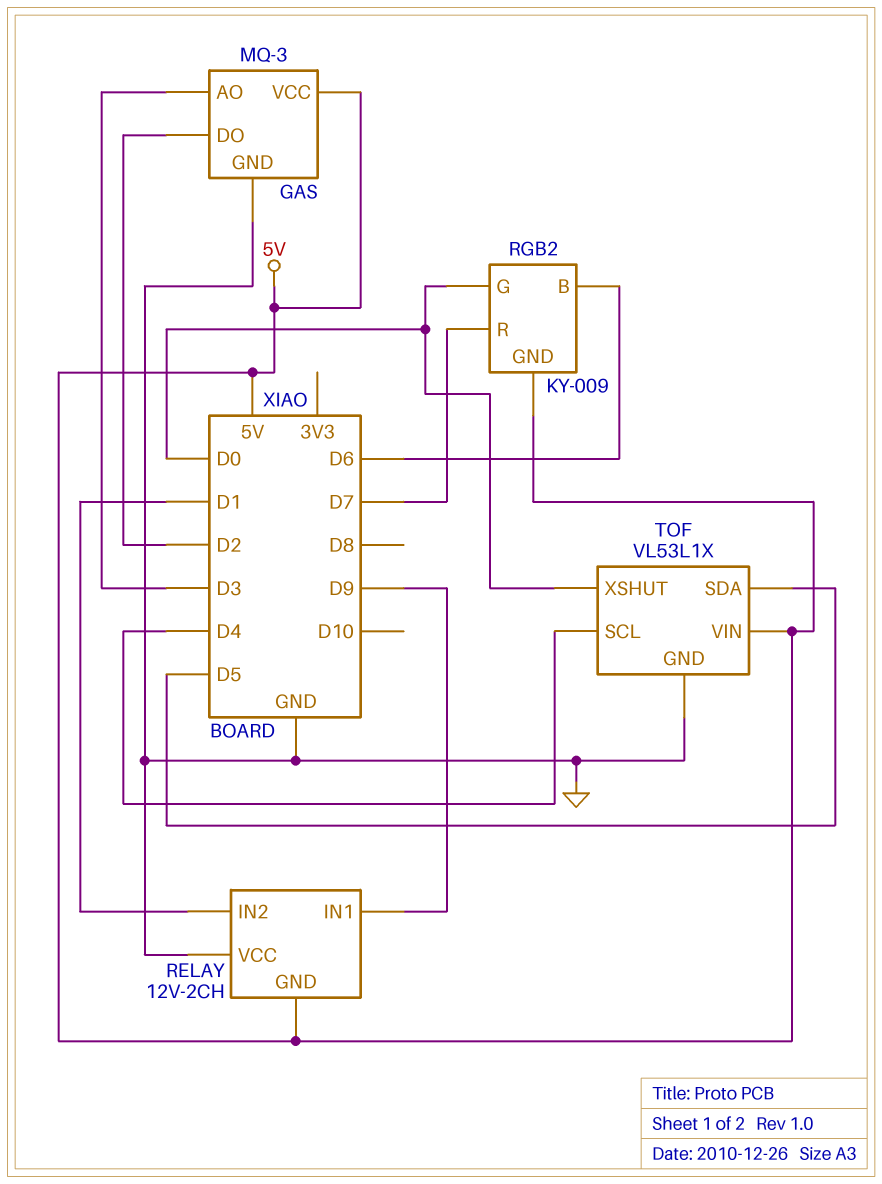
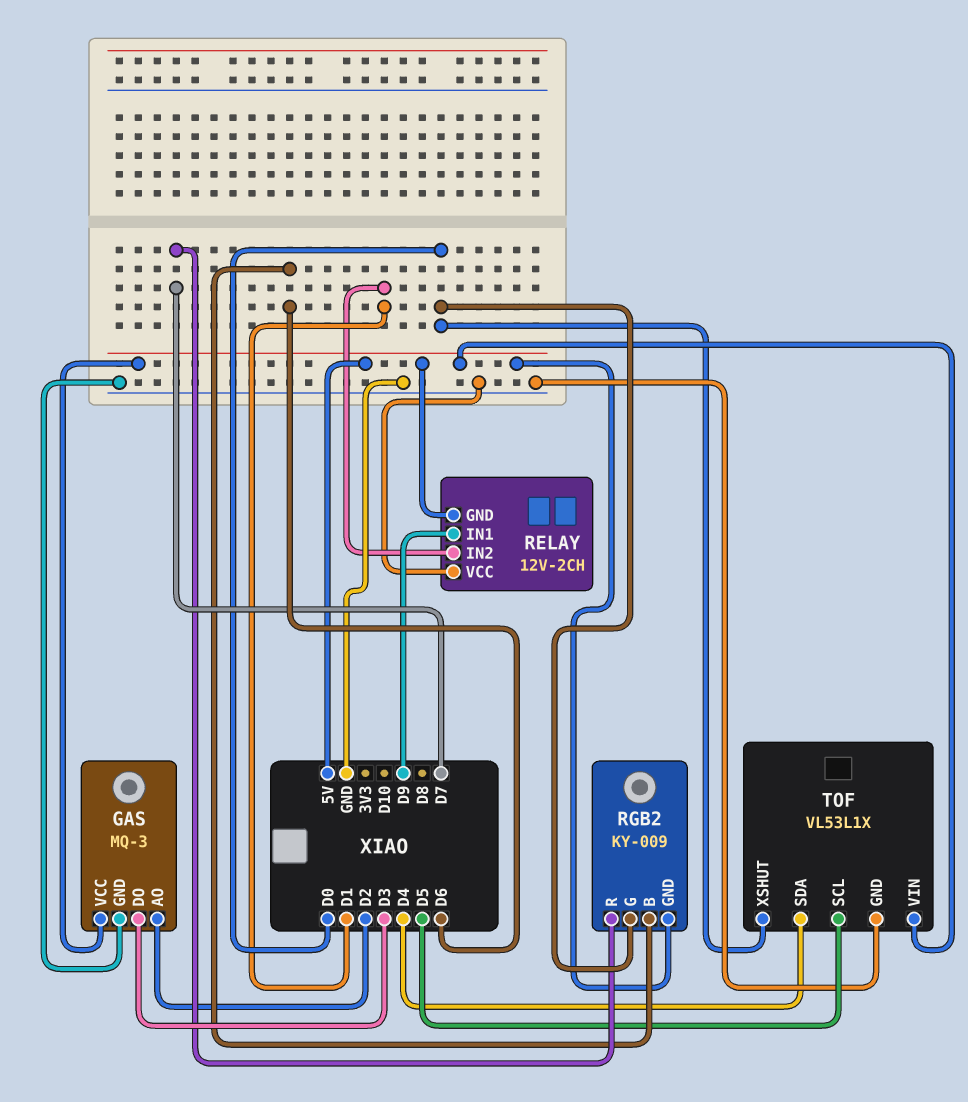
GAS pin AO: D3 -> D2
GAS pin DO: D2 -> D3
TOF pin SCL: D4 -> D5
TOF pin SDA: D5 -> D4

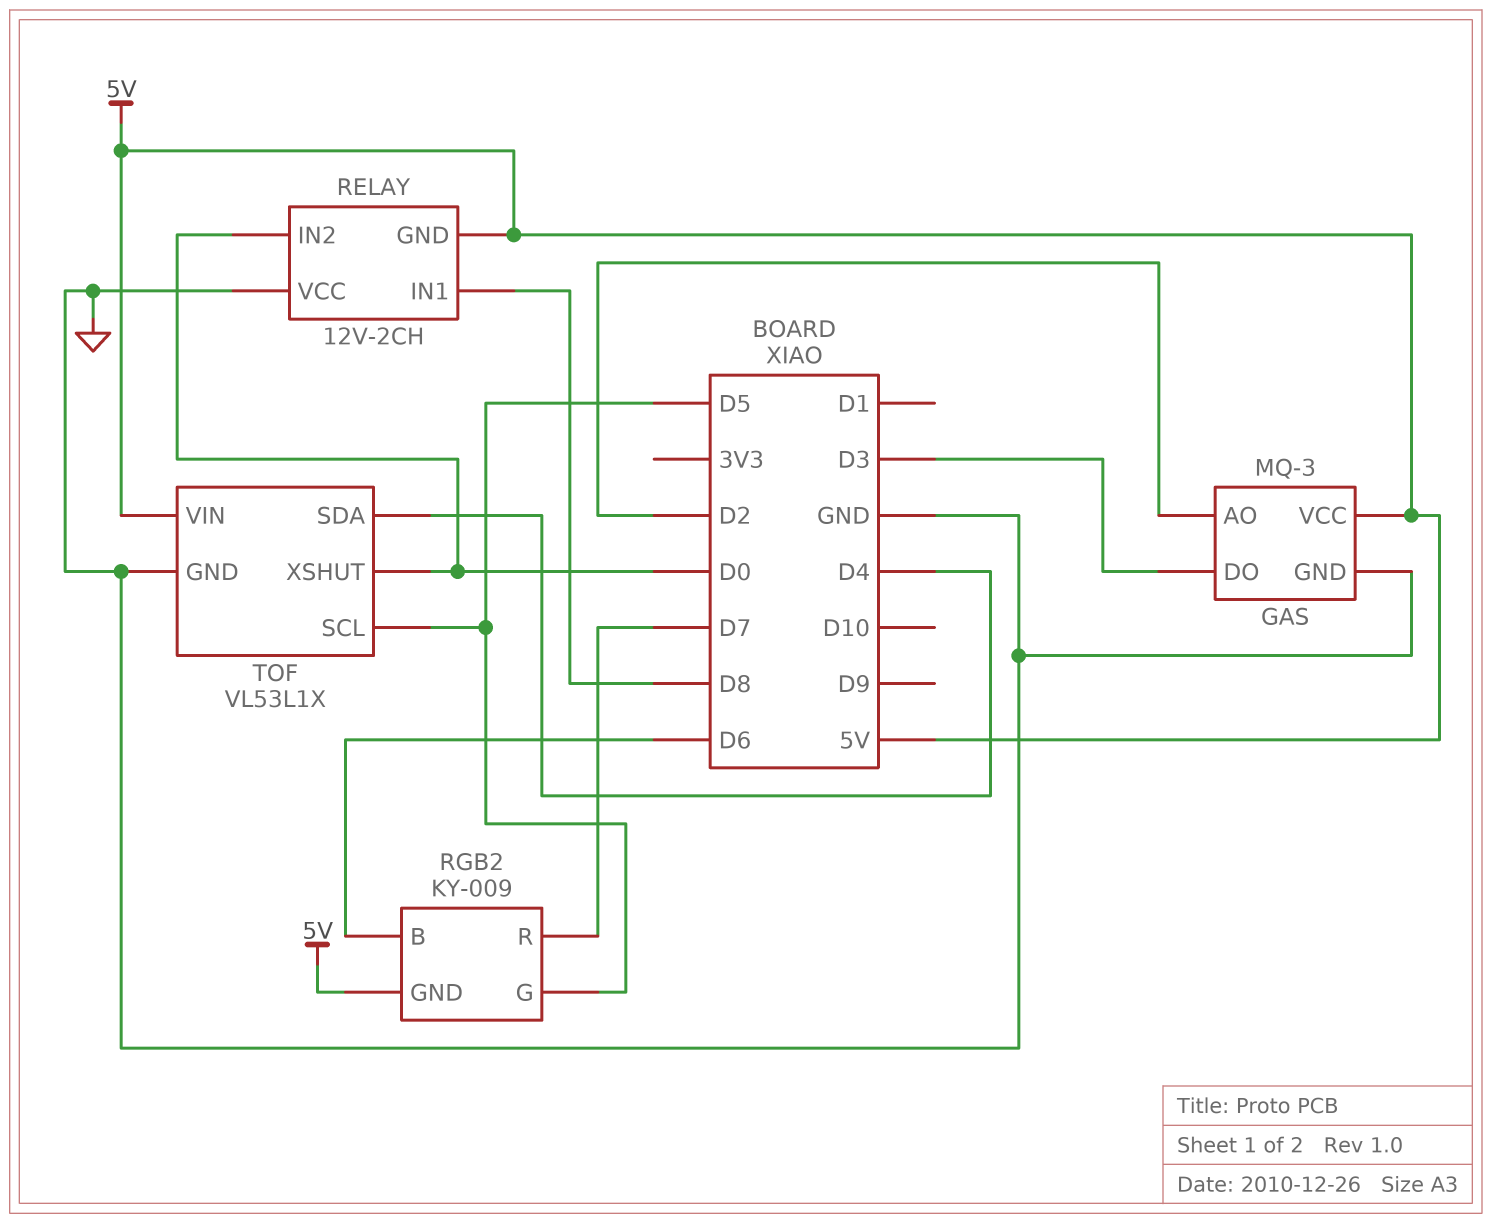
RELAY pin IN1: D9 -> D8
RELAY pin IN2: D1 -> D0
RGB2 pin G: D0 -> D5

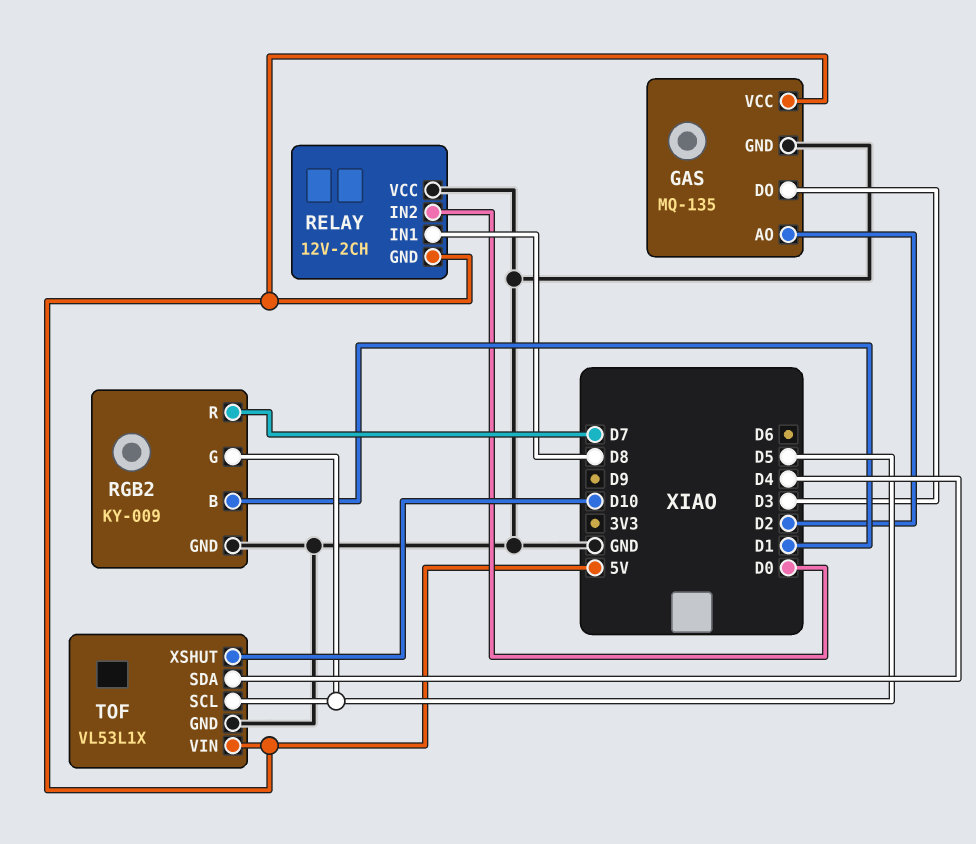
GAS: MQ-3 -> MQ-135
RGB2 pin B: D6 -> D1
RGB2 pin GND: 5V -> GND
TOF pin XSHUT: D0 -> D10

